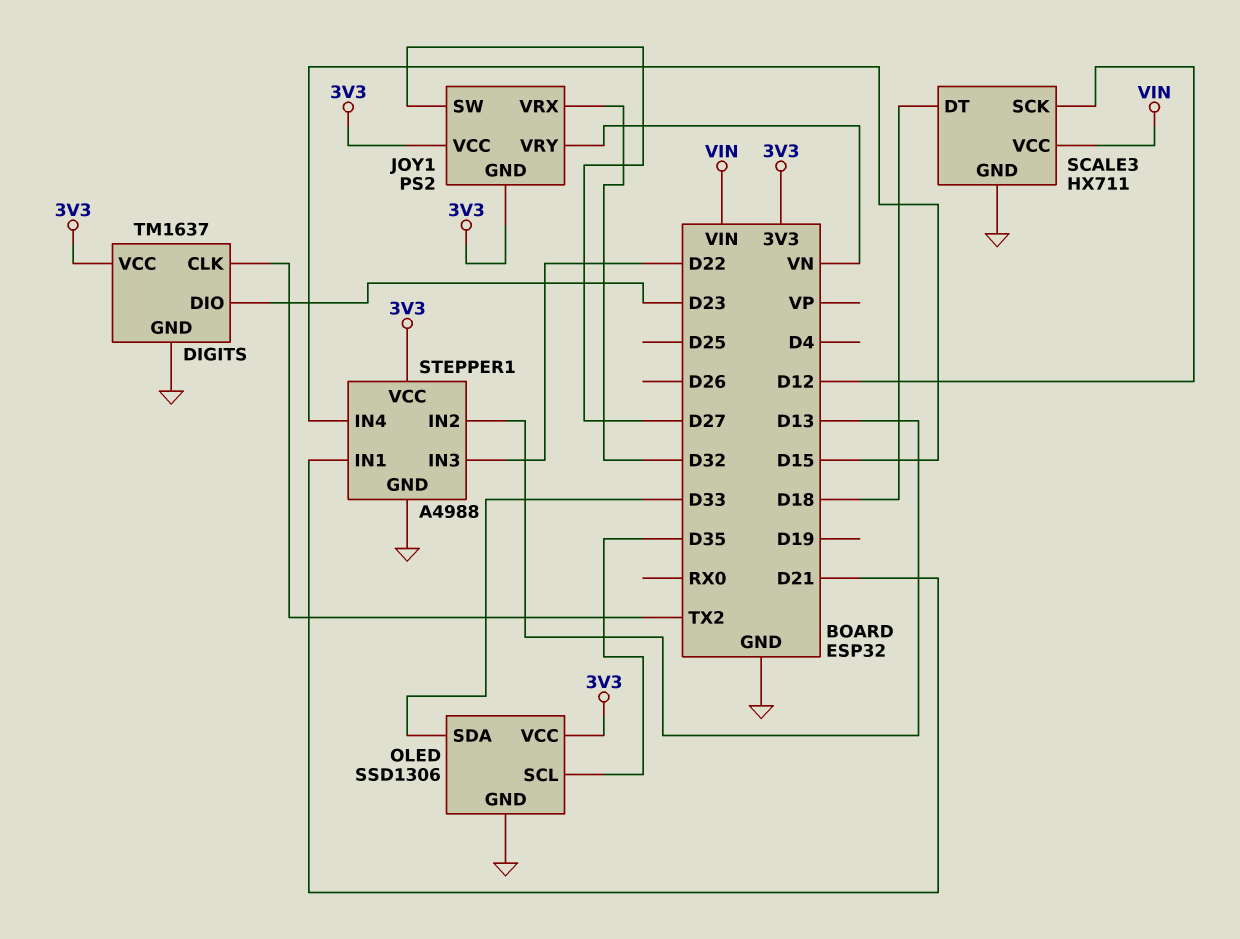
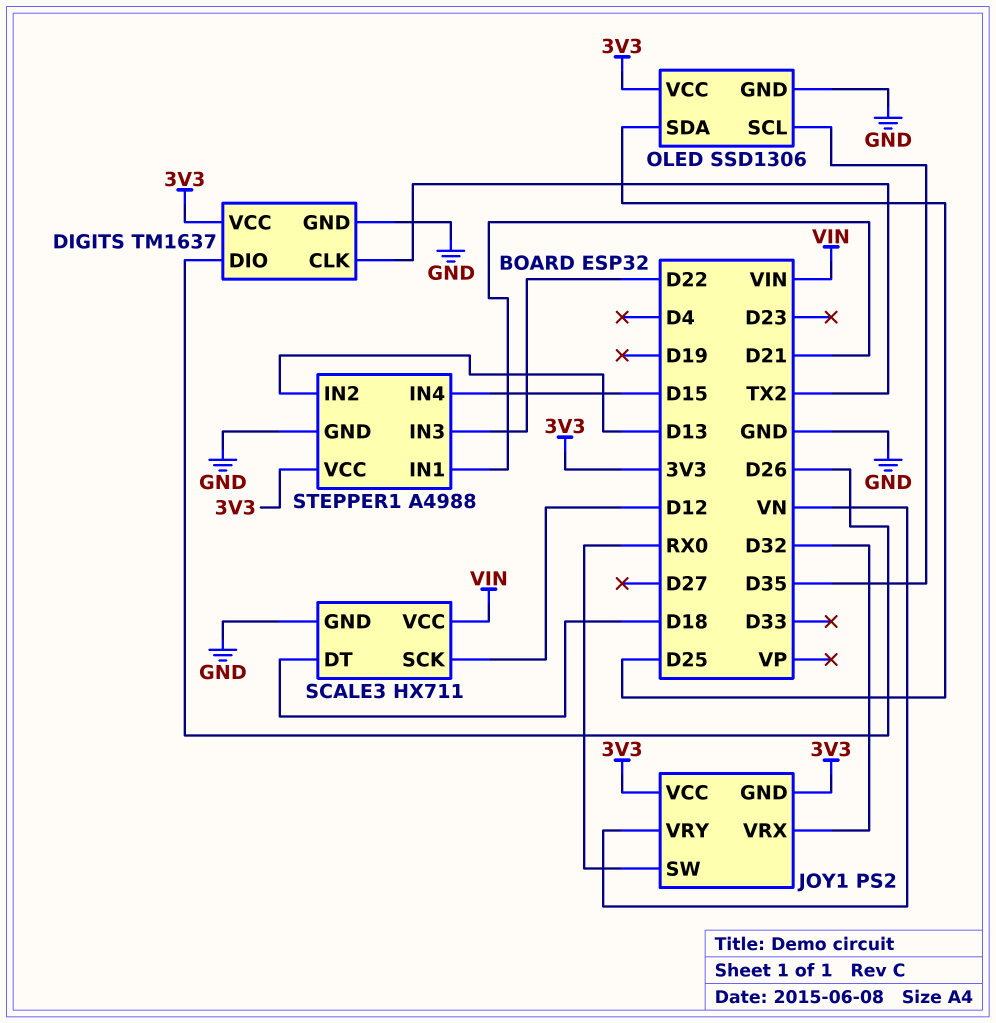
DIGITS pin DIO: D23 -> D26
JOY1 pin SW: D27 -> RX0
OLED pin SDA: D33 -> D25

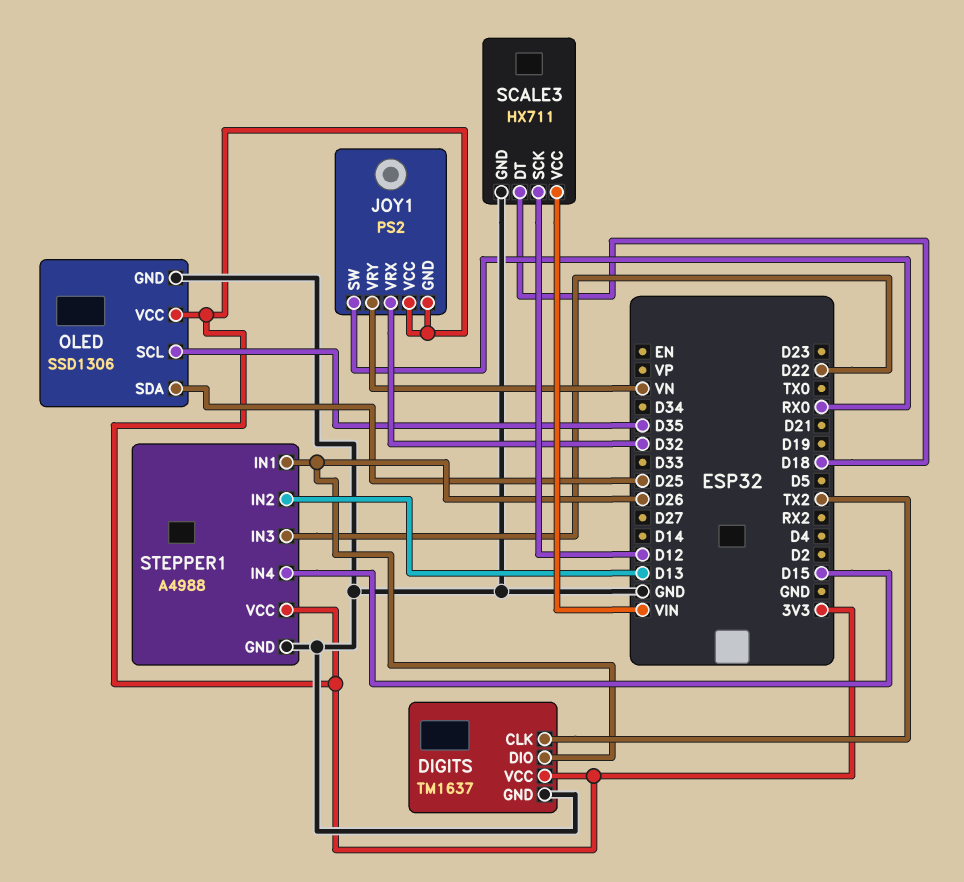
STEPPER1 pin IN1: D21 -> D26

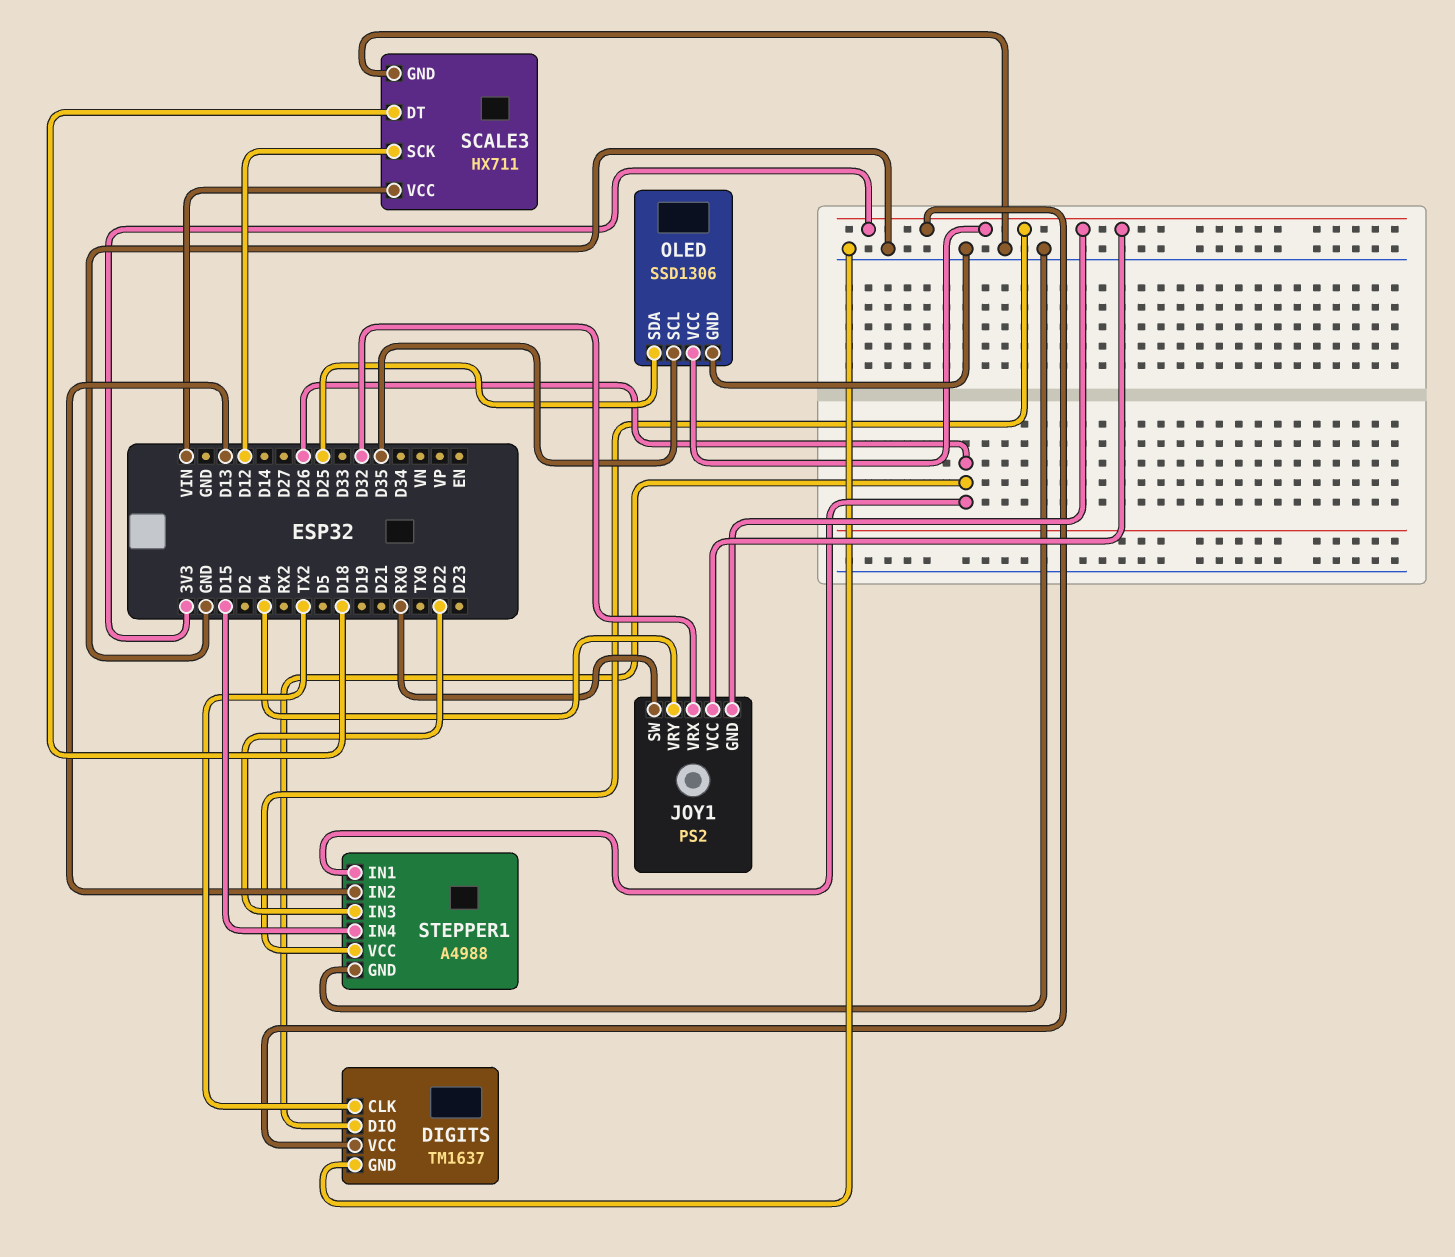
JOY1 pin VRY: VN -> D4

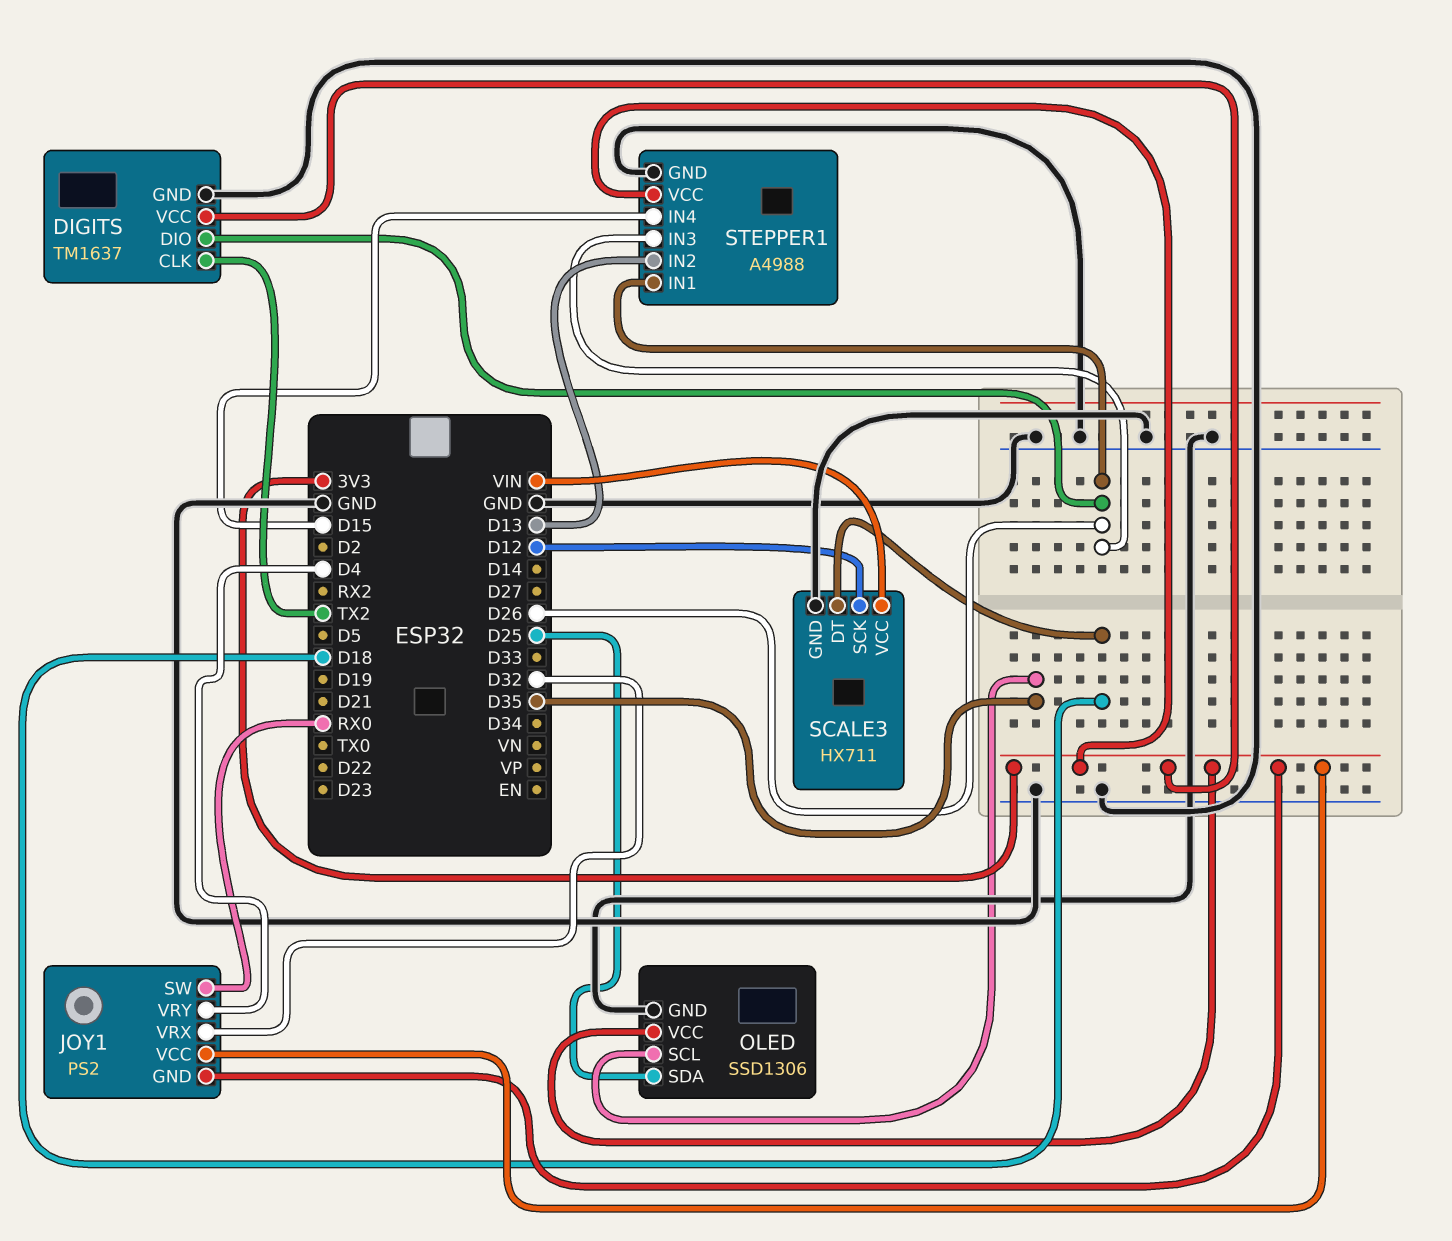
STEPPER1 pin IN3: D22 -> D26

